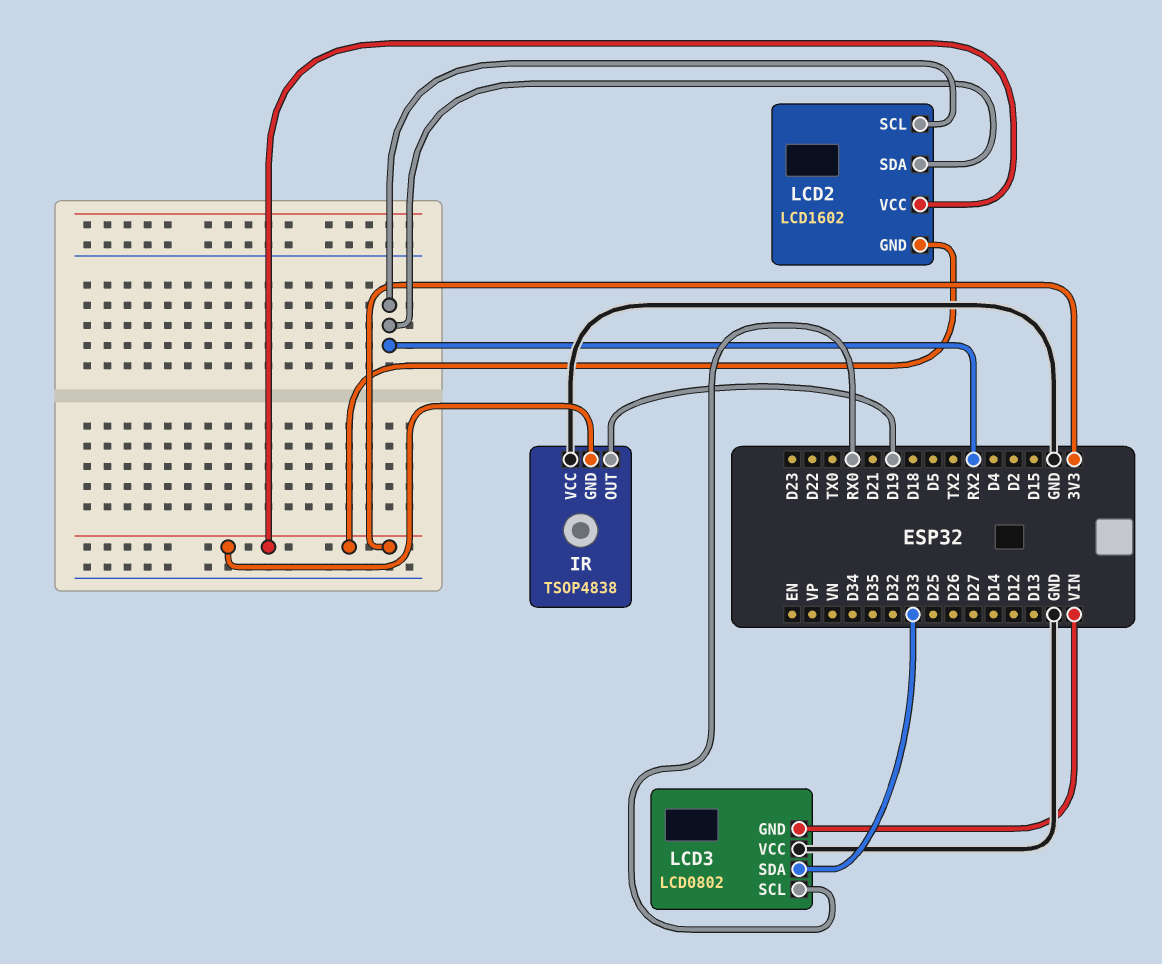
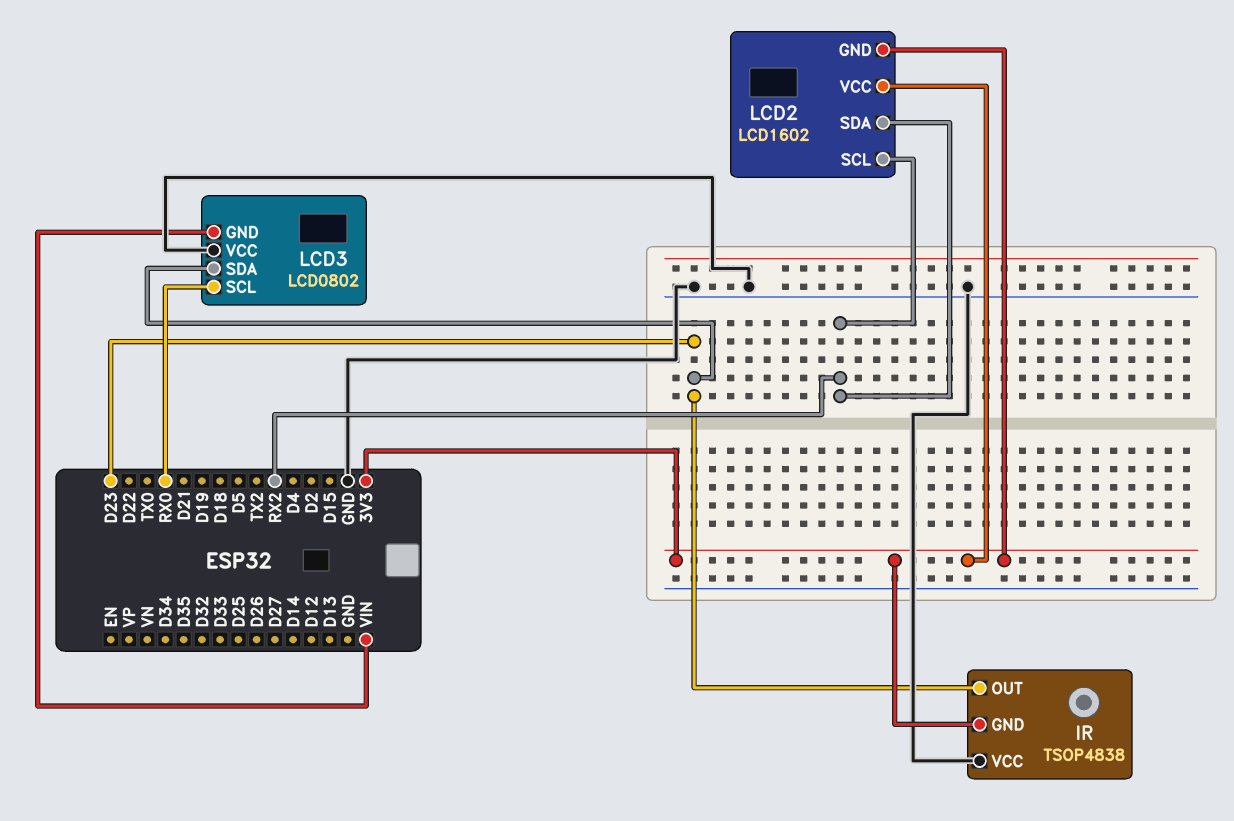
IR pin OUT: D19 -> D23
LCD3 pin SDA: D33 -> D23

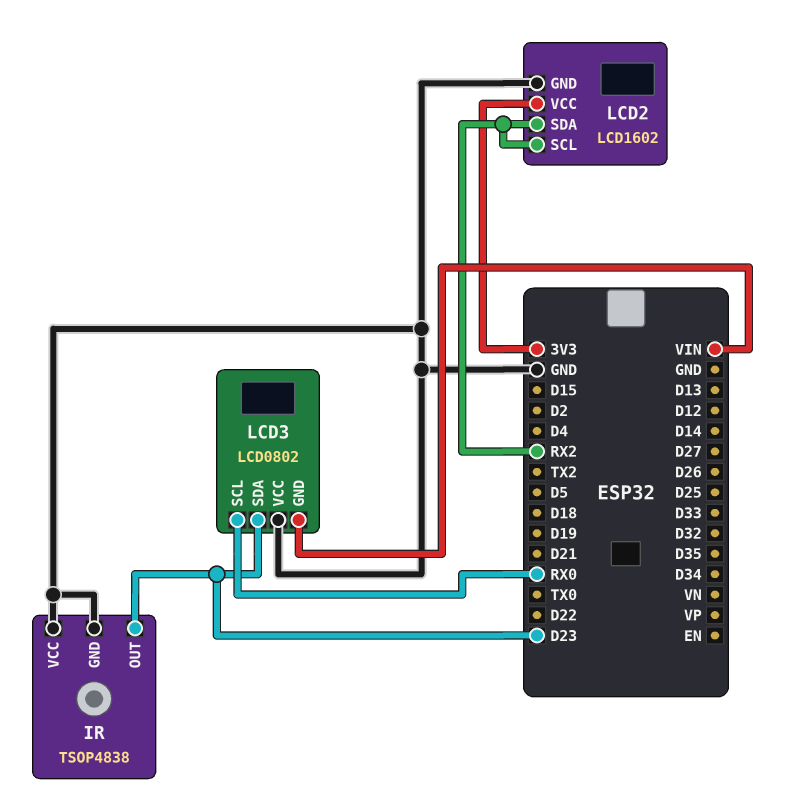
IR pin GND: 3V3 -> GND
LCD2 pin GND: 3V3 -> GND

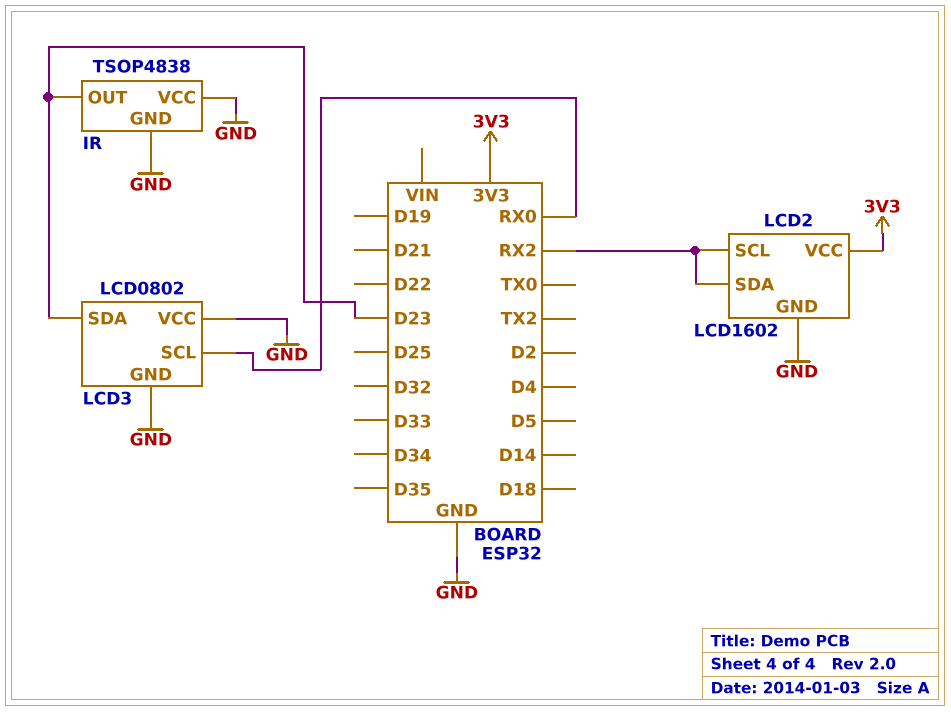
LCD3 pin GND: VIN -> GND

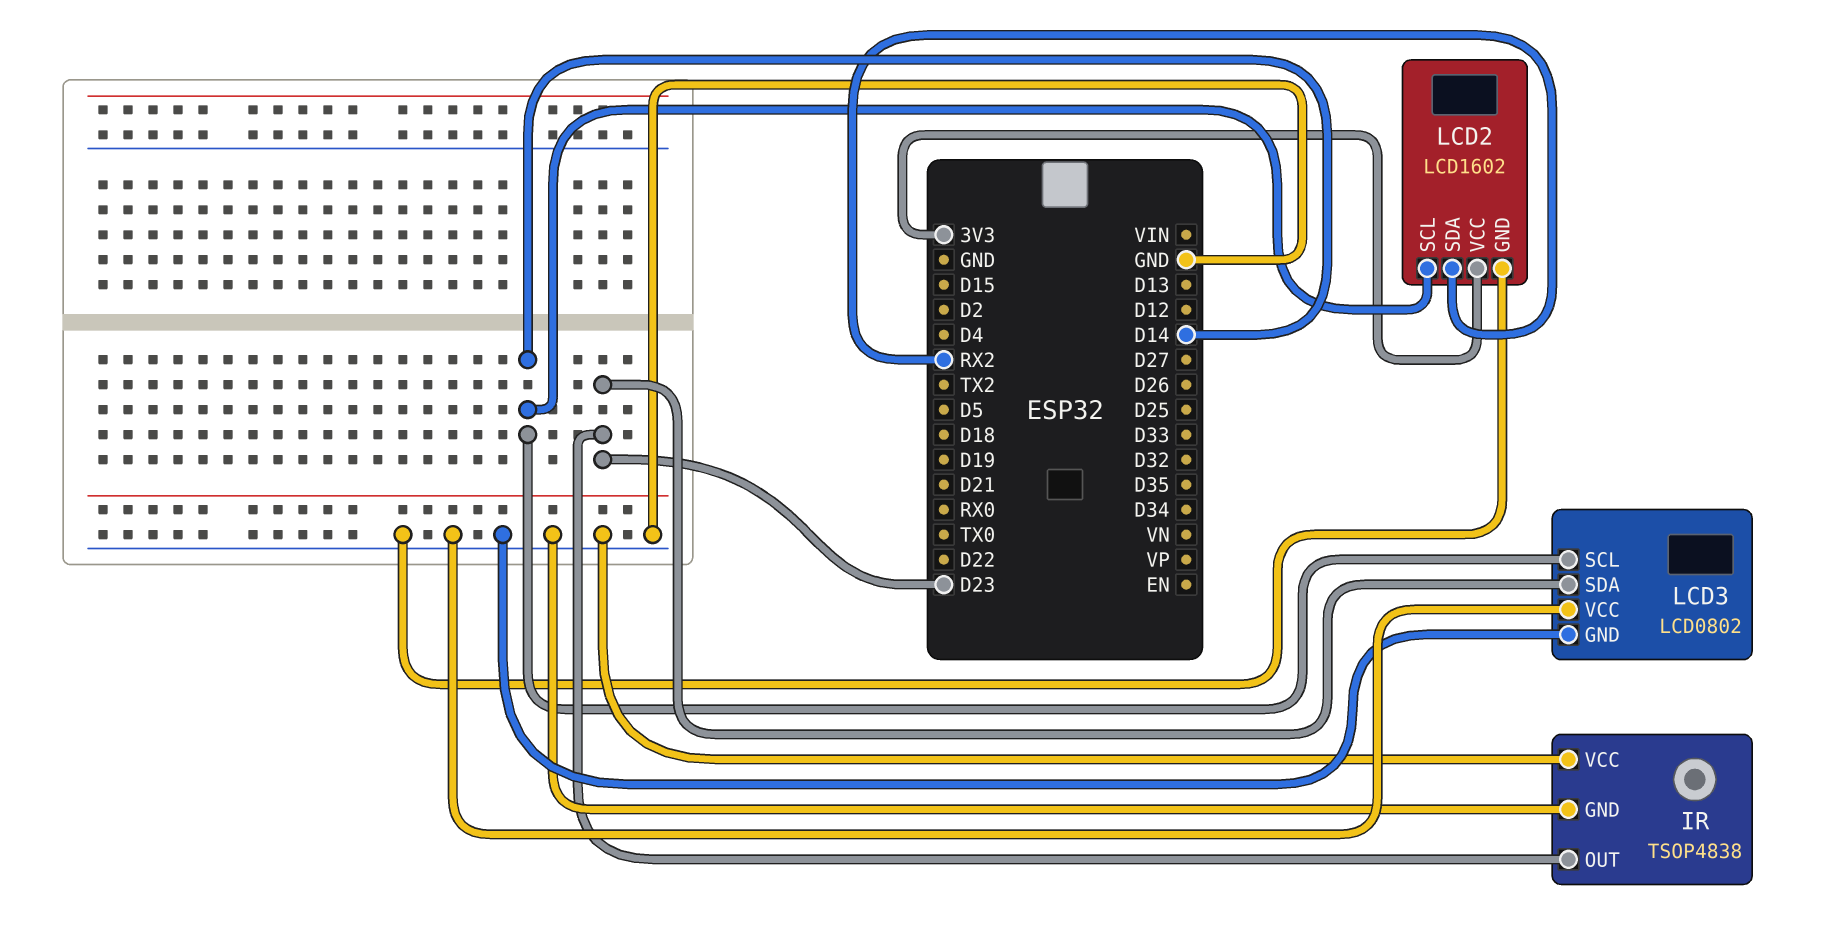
LCD2 pin SCL: RX2 -> D14
LCD3 pin SCL: RX0 -> D14

